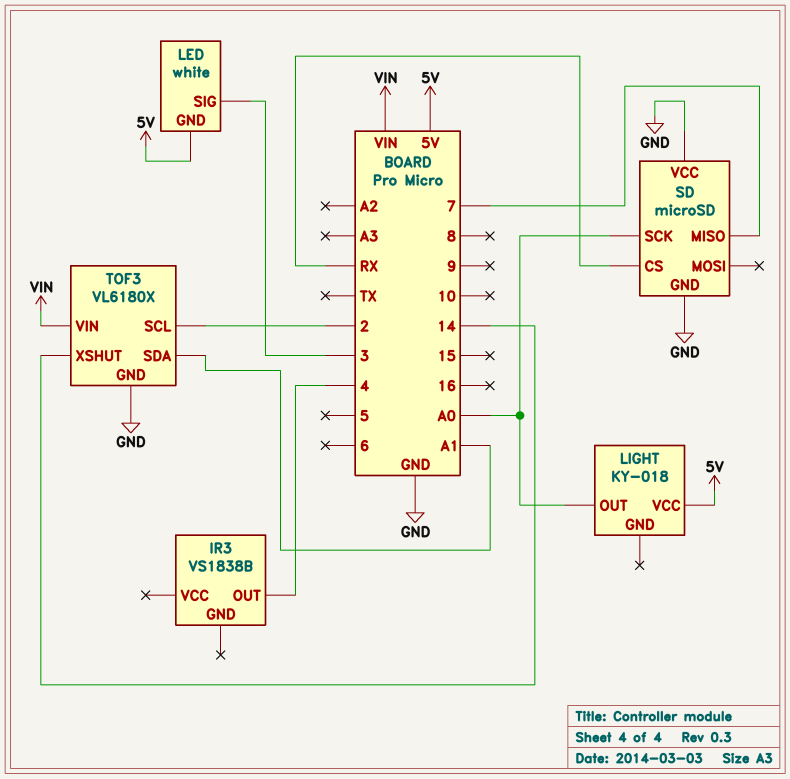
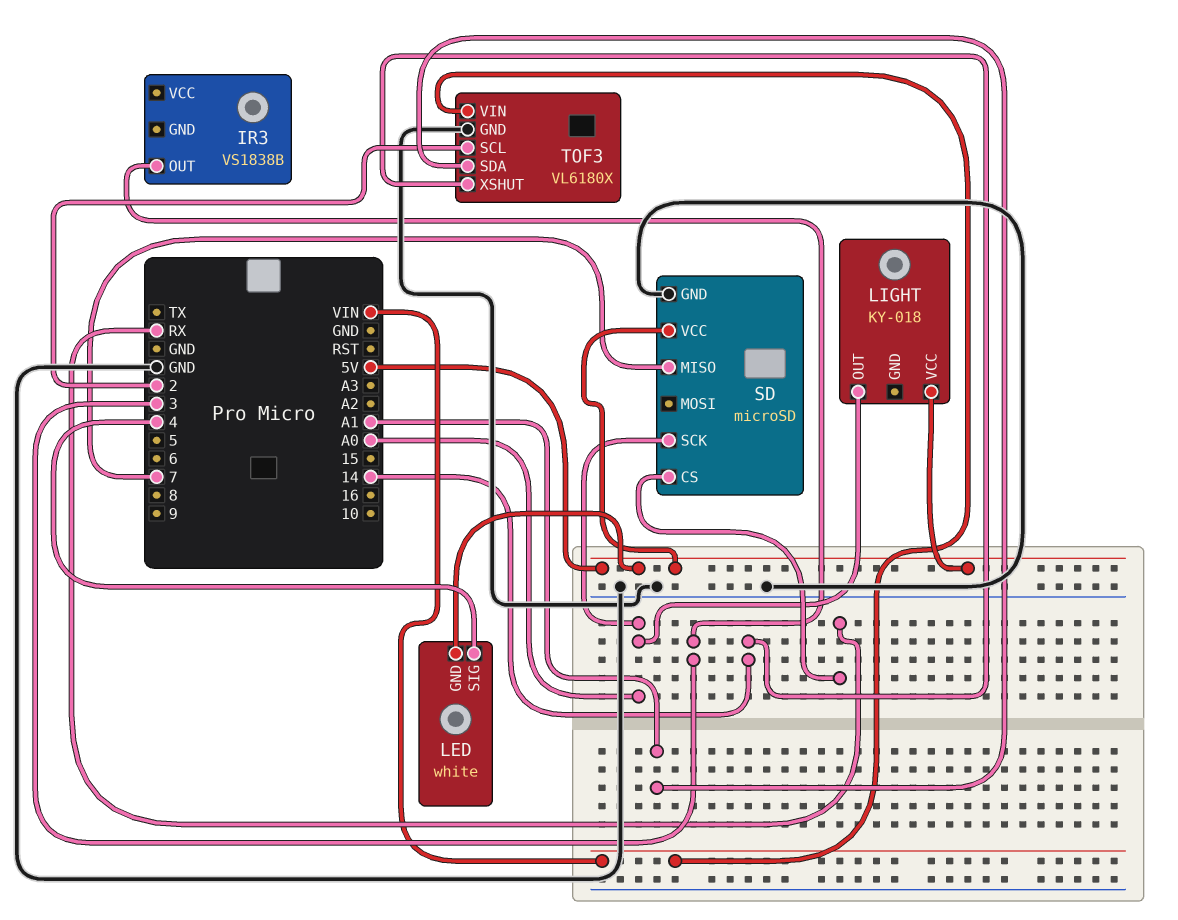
IR3 pin OUT: 4 -> 3
LED pin SIG: 3 -> 4
SD pin VCC: GND -> 5V

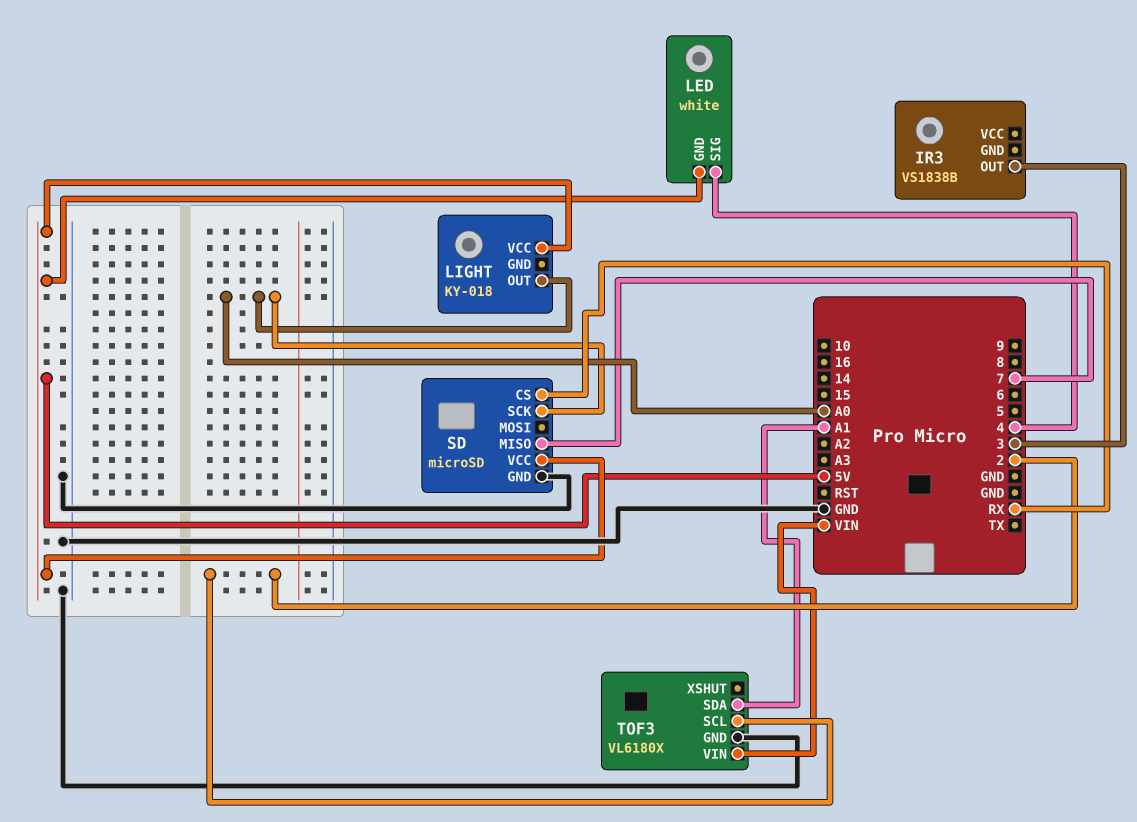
TOF3 pin XSHUT: 14 -> none

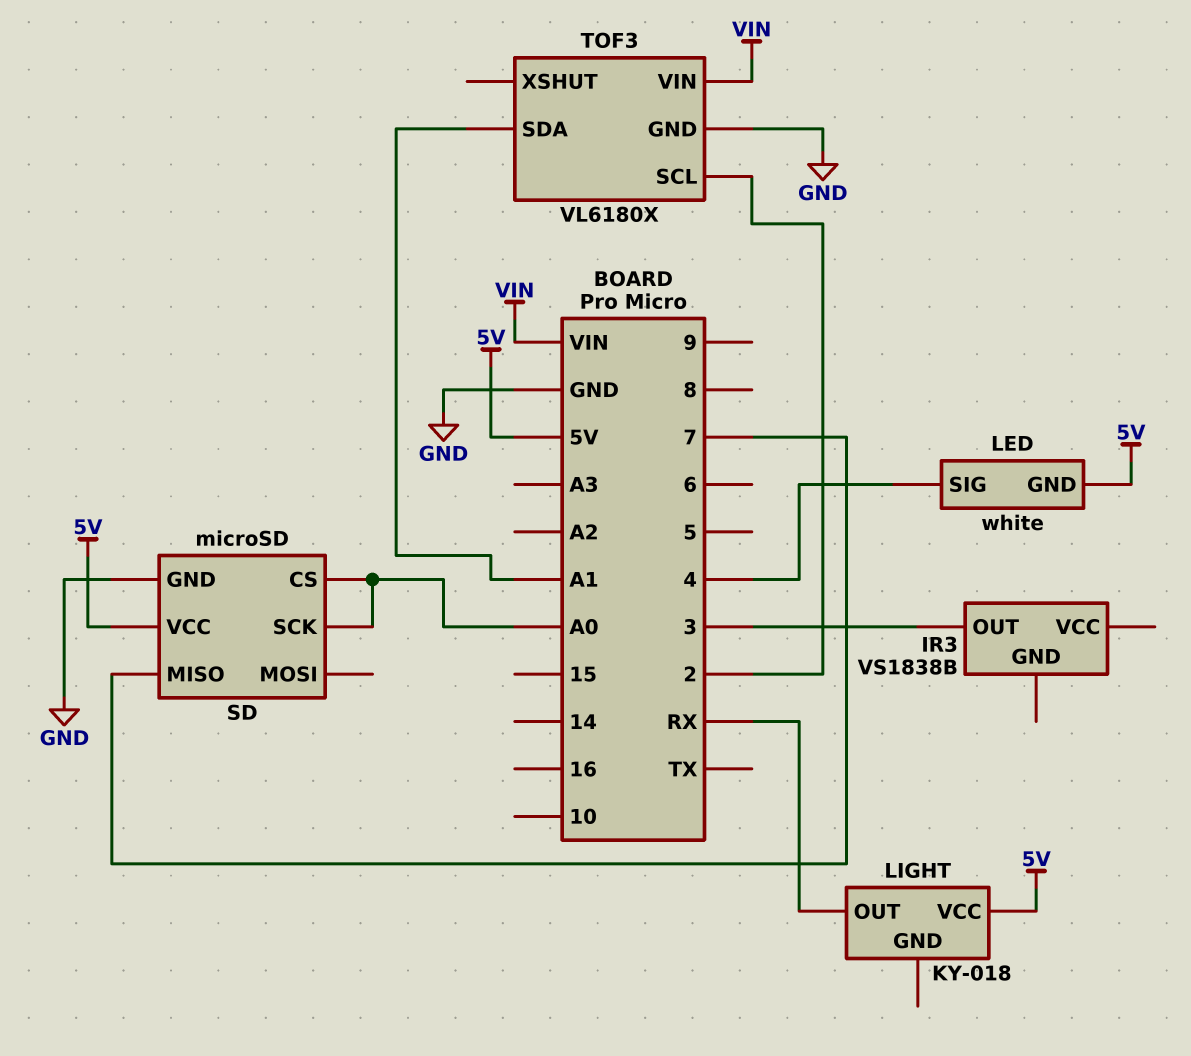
LIGHT pin OUT: A0 -> RX
SD pin CS: RX -> A0

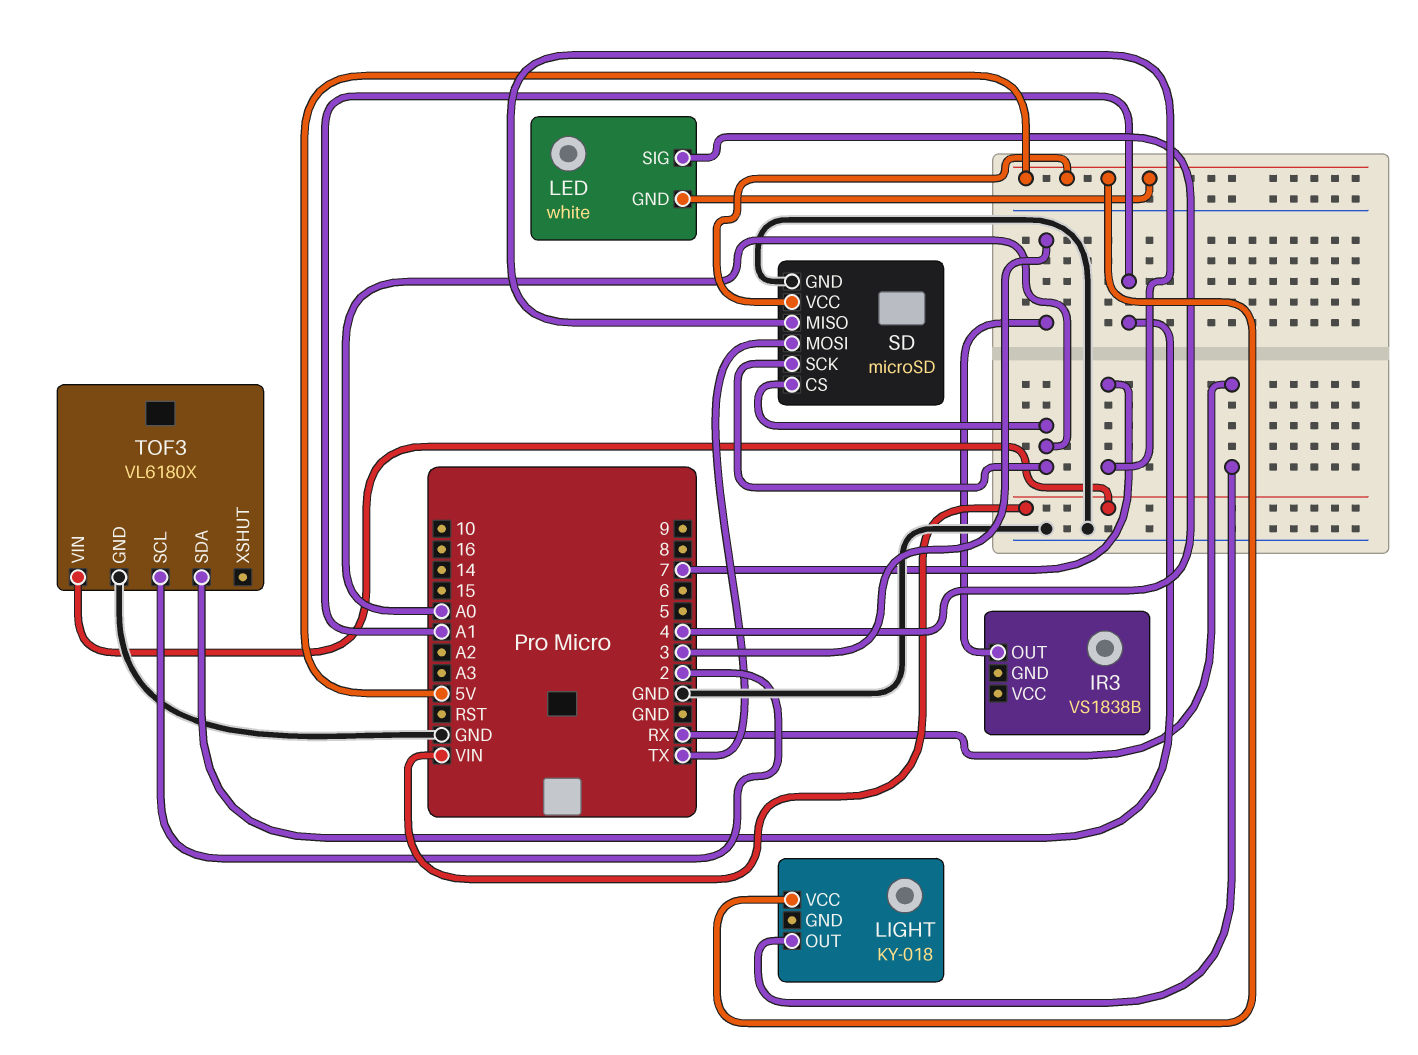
SD pin MOSI: none -> TX

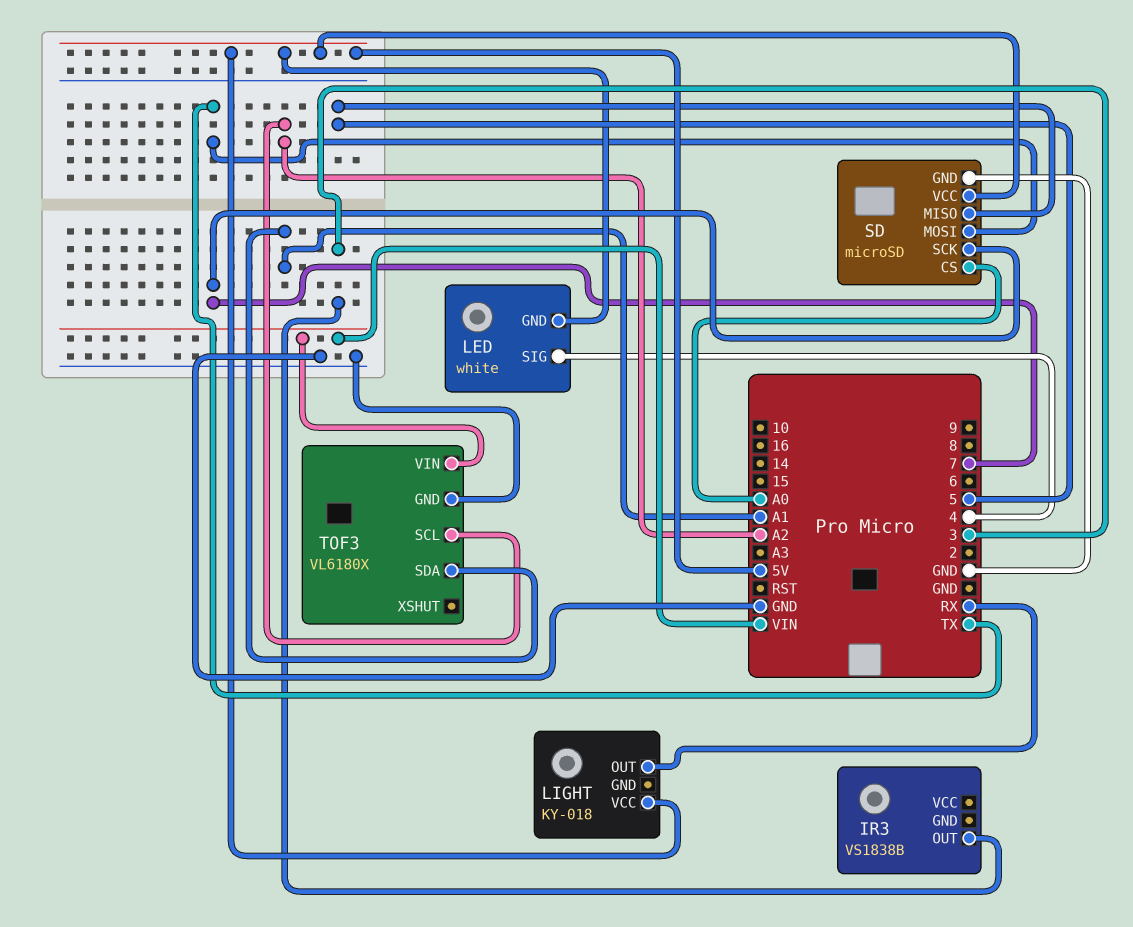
SD pin MISO: 7 -> 5
SD pin SCK: A0 -> 7
TOF3 pin SCL: 2 -> A2

